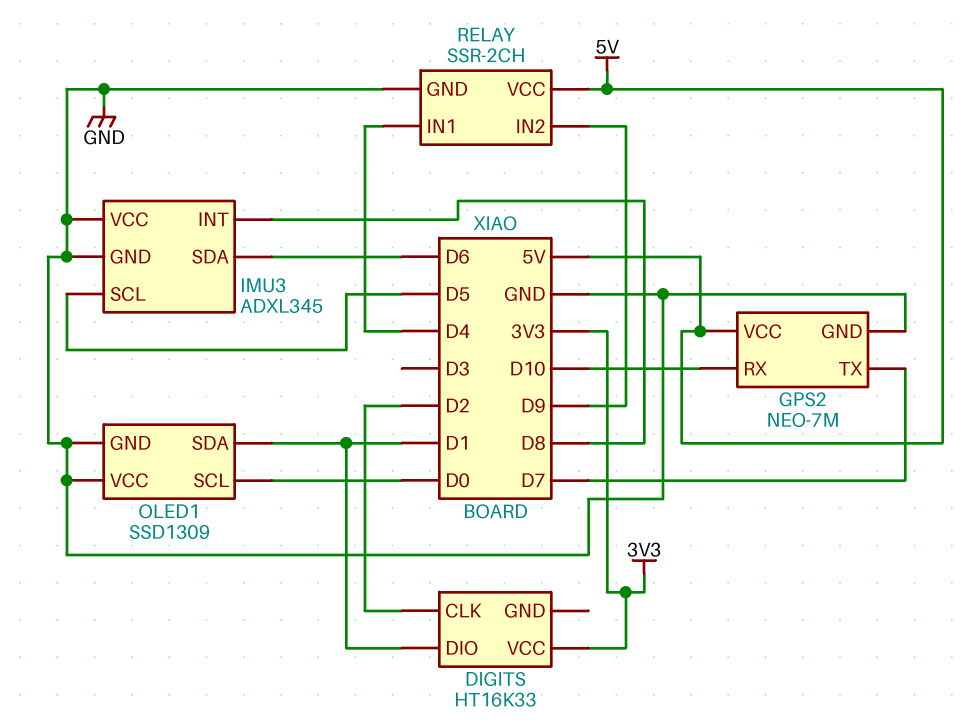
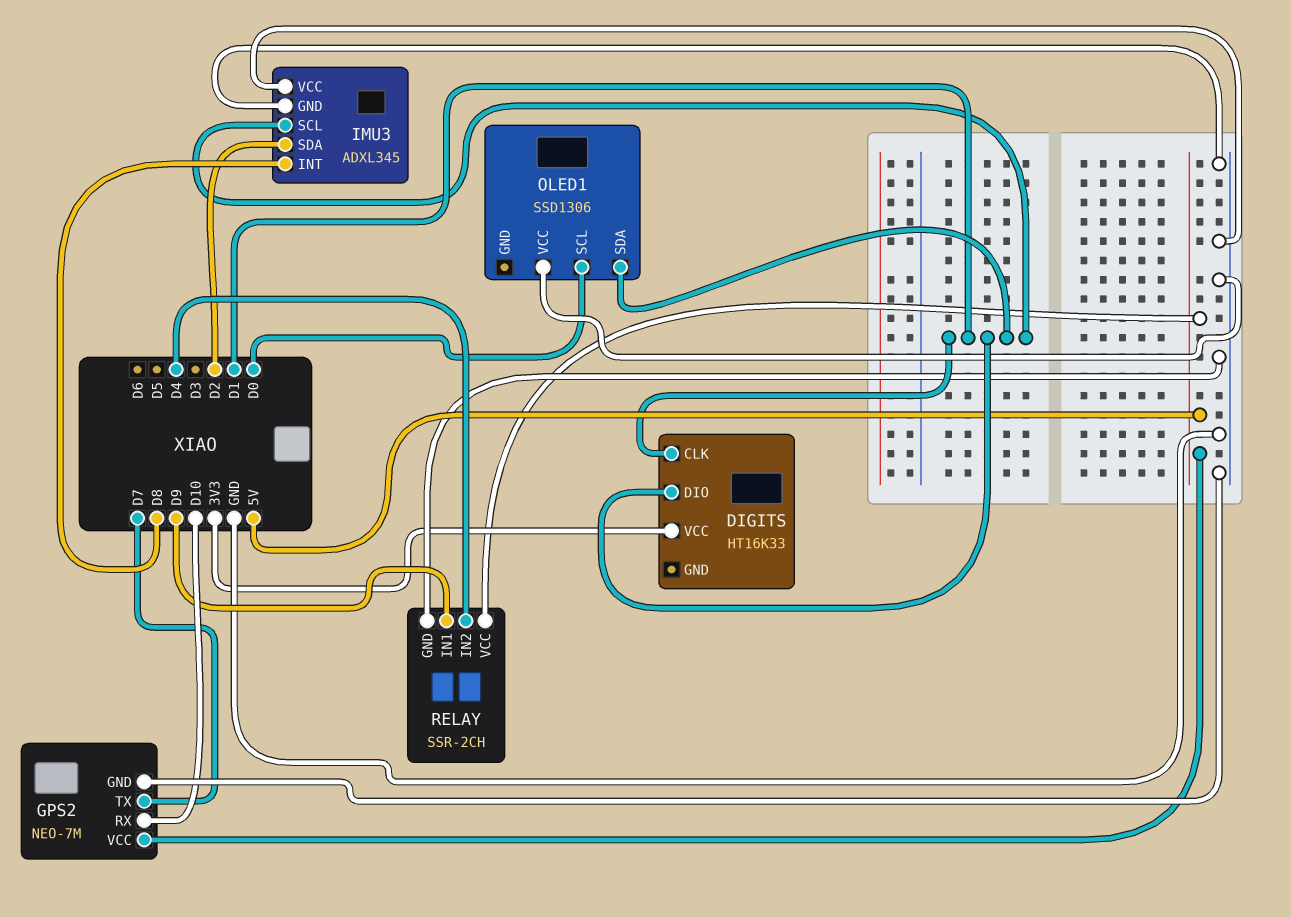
DIGITS pin CLK: D2 -> D1
IMU3 pin SCL: D5 -> D1
IMU3 pin SDA: D6 -> D2
OLED1: SSD1309 -> SSD1306
OLED1 pin GND: GND -> none
RELAY pin IN1: D4 -> D9
RELAY pin IN2: D9 -> D4

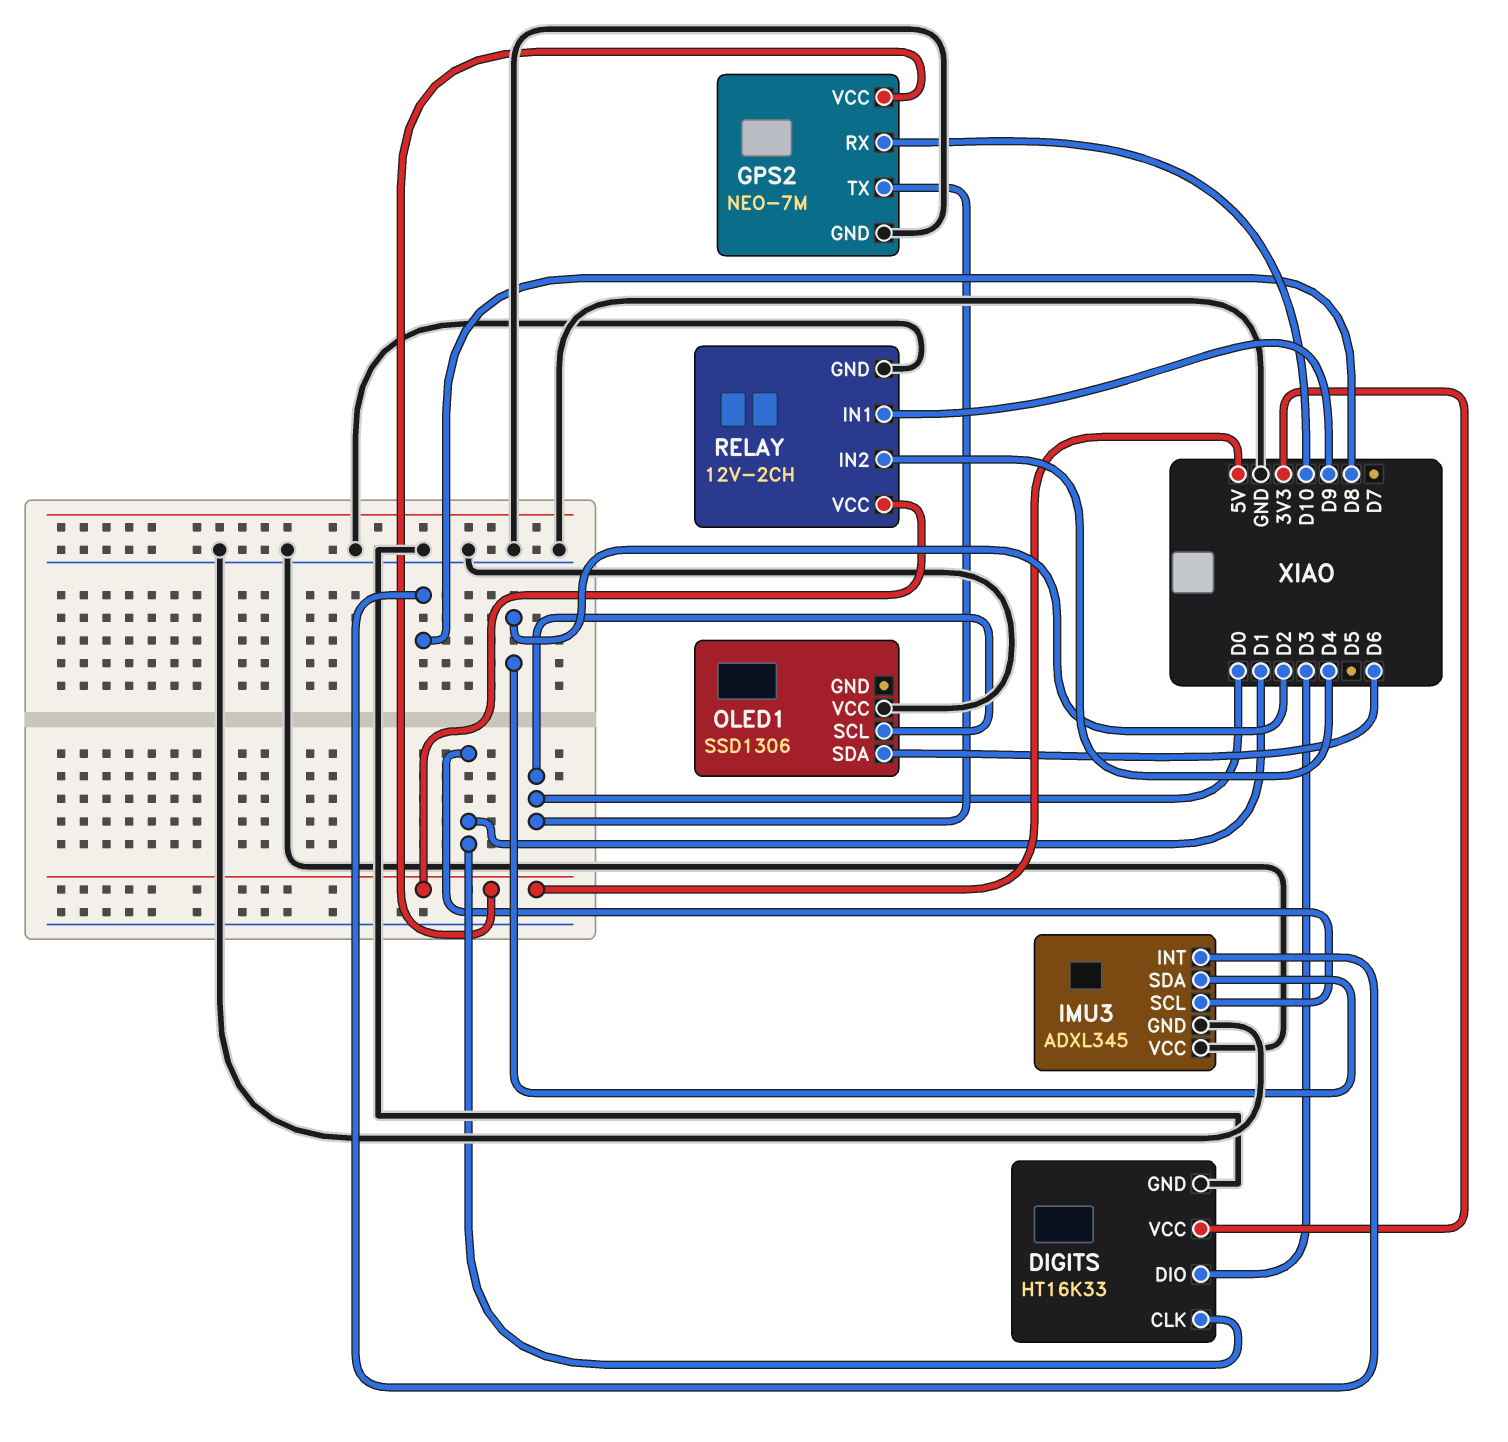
DIGITS pin DIO: D1 -> D3
DIGITS pin GND: none -> GND
GPS2 pin TX: D7 -> D0
OLED1 pin SDA: D1 -> D6
RELAY: SSR-2CH -> 12V-2CH

